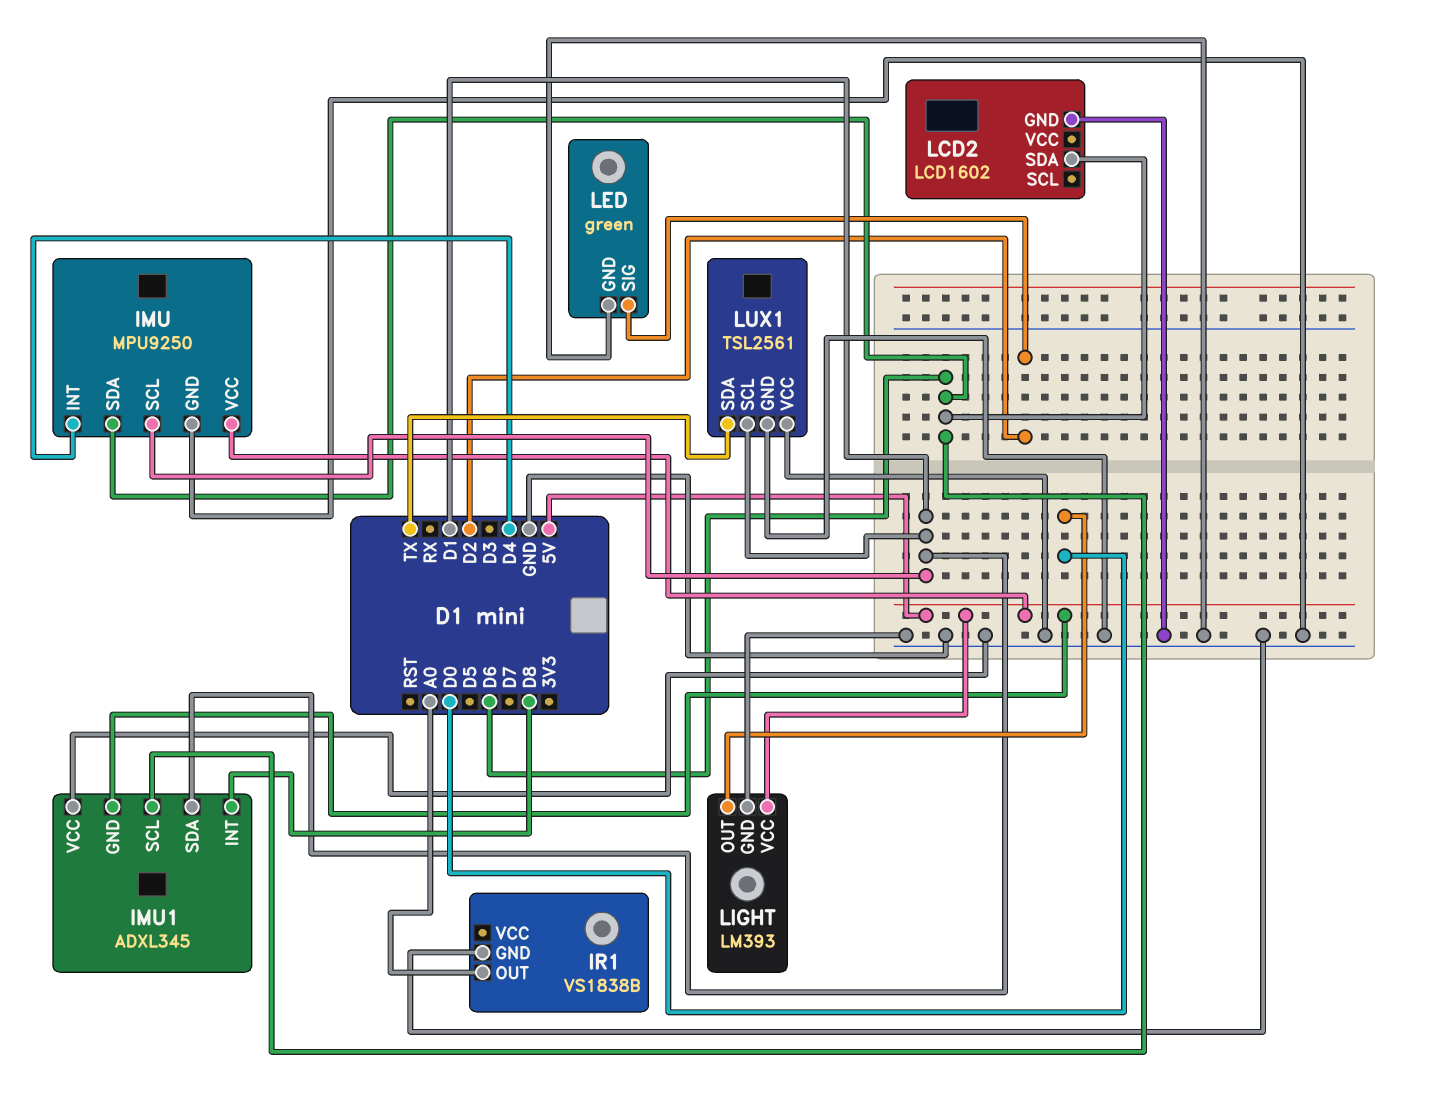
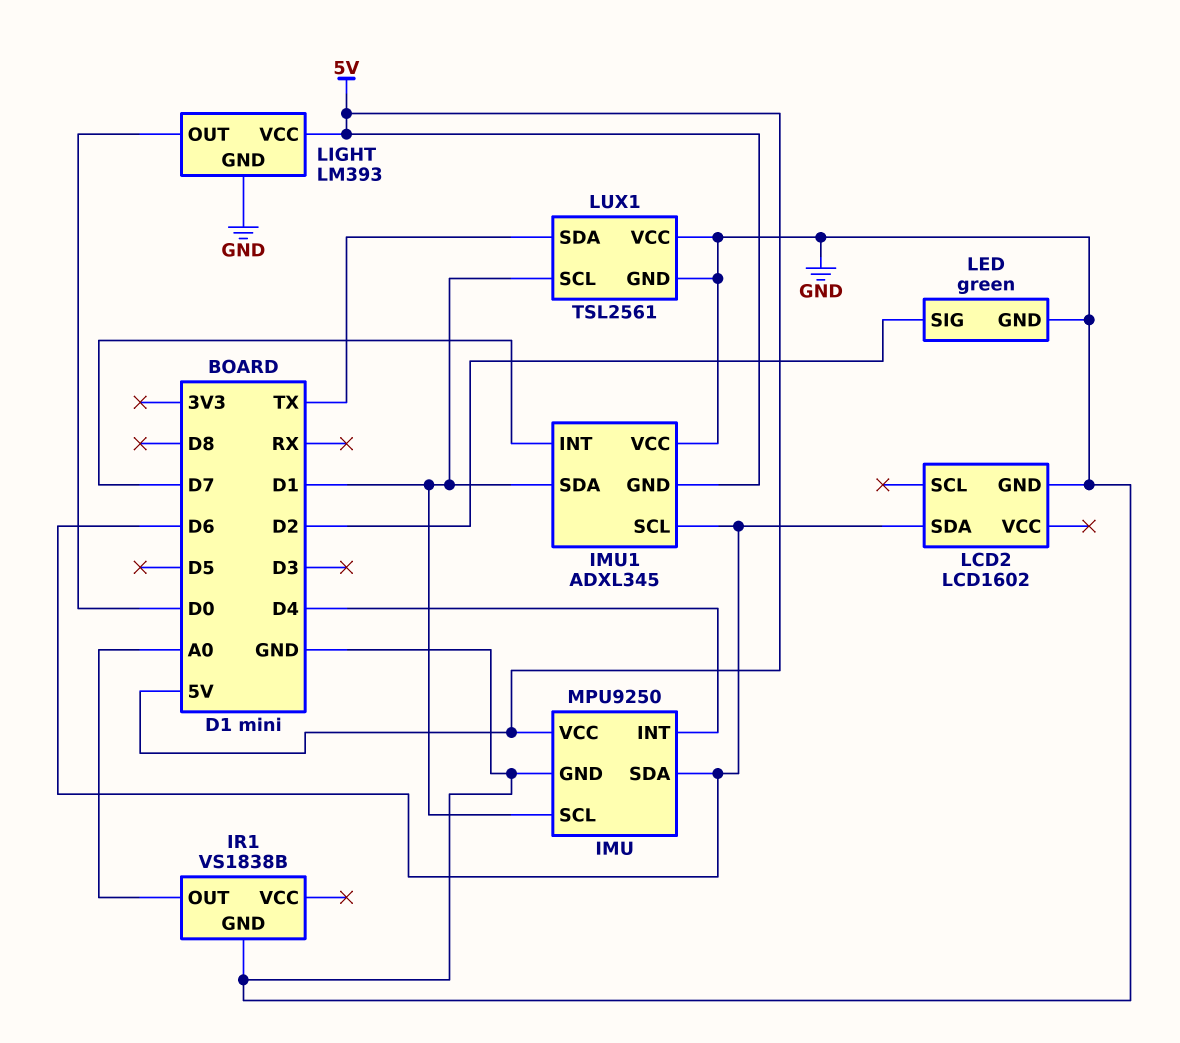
IMU1 pin INT: D8 -> D7

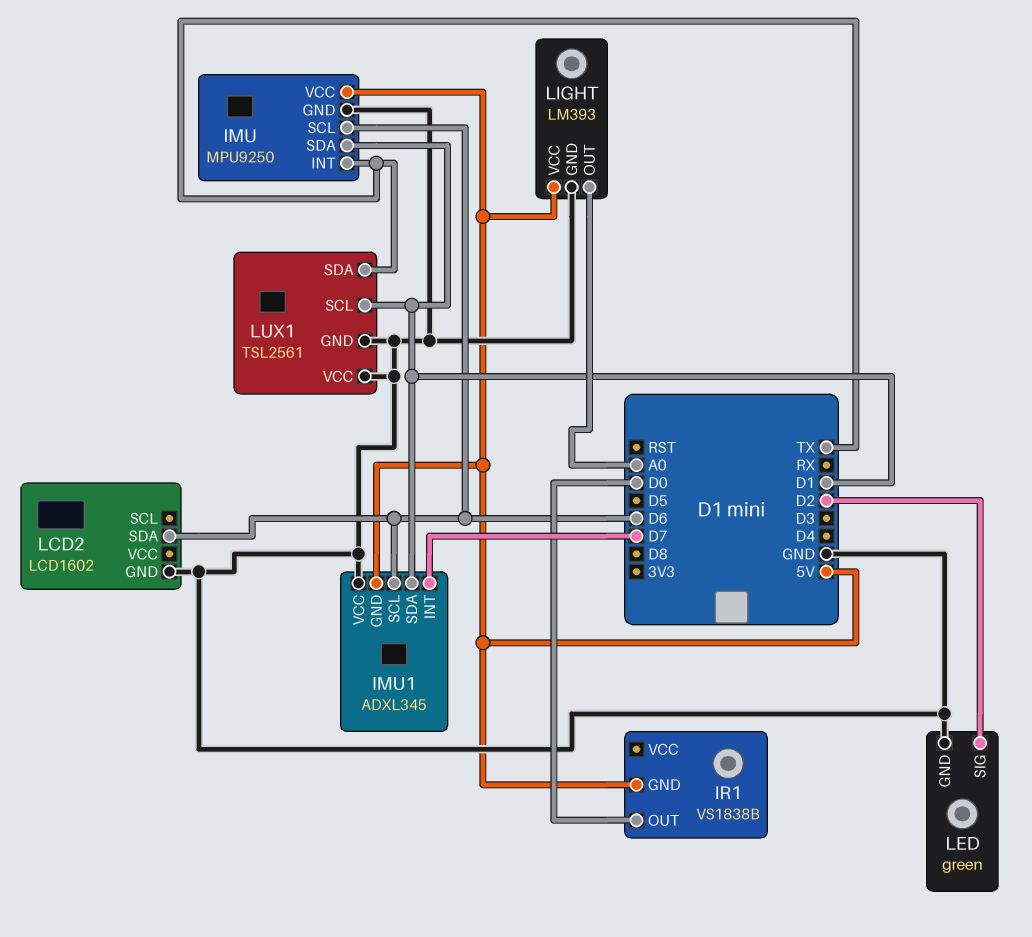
IMU pin INT: D4 -> TX
IMU pin SCL: D1 -> D6
IMU pin SDA: D6 -> D1
IR1 pin GND: GND -> 5V
IR1 pin OUT: A0 -> D0
LIGHT pin OUT: D0 -> A0

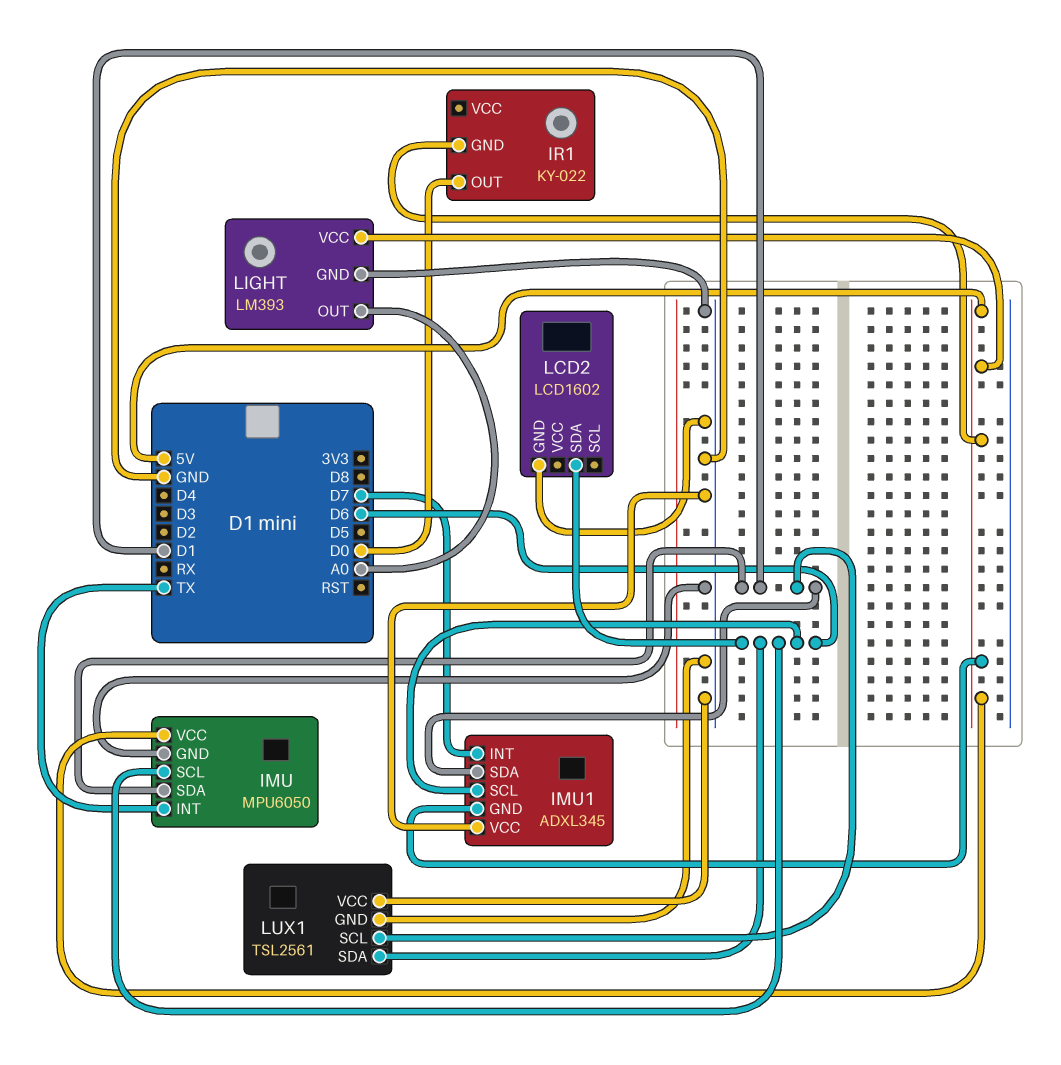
IMU: MPU9250 -> MPU6050
IR1: VS1838B -> KY-022
LED: green -> none
LED pin GND: GND -> none
LED pin SIG: D2 -> none
LUX1 pin SDA: TX -> D6

